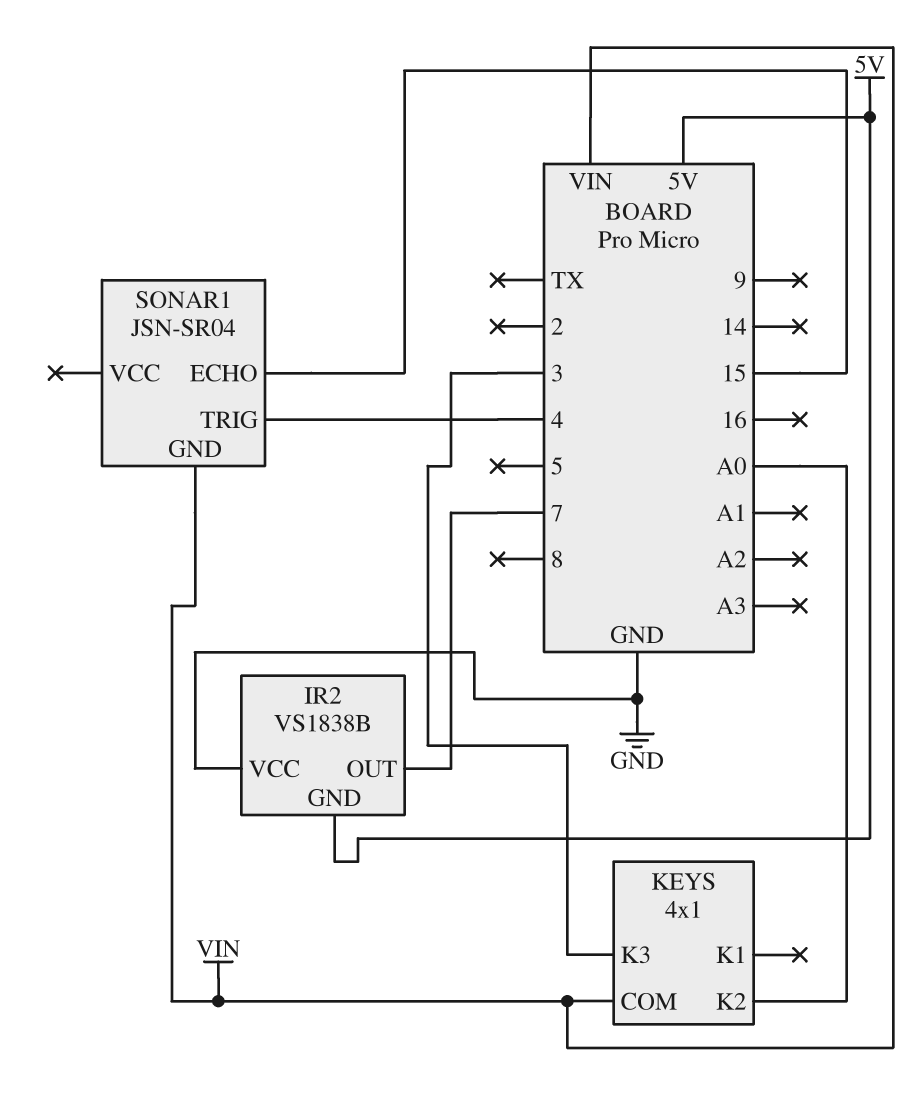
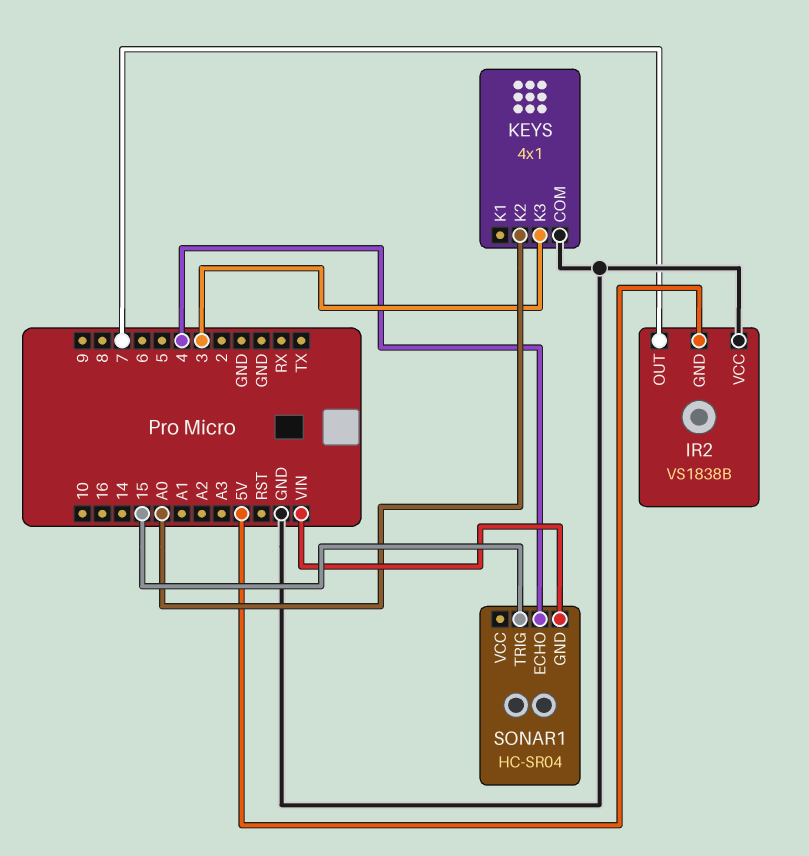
KEYS pin COM: VIN -> GND
SONAR1: JSN-SR04 -> HC-SR04
SONAR1 pin ECHO: 15 -> 4
SONAR1 pin TRIG: 4 -> 15

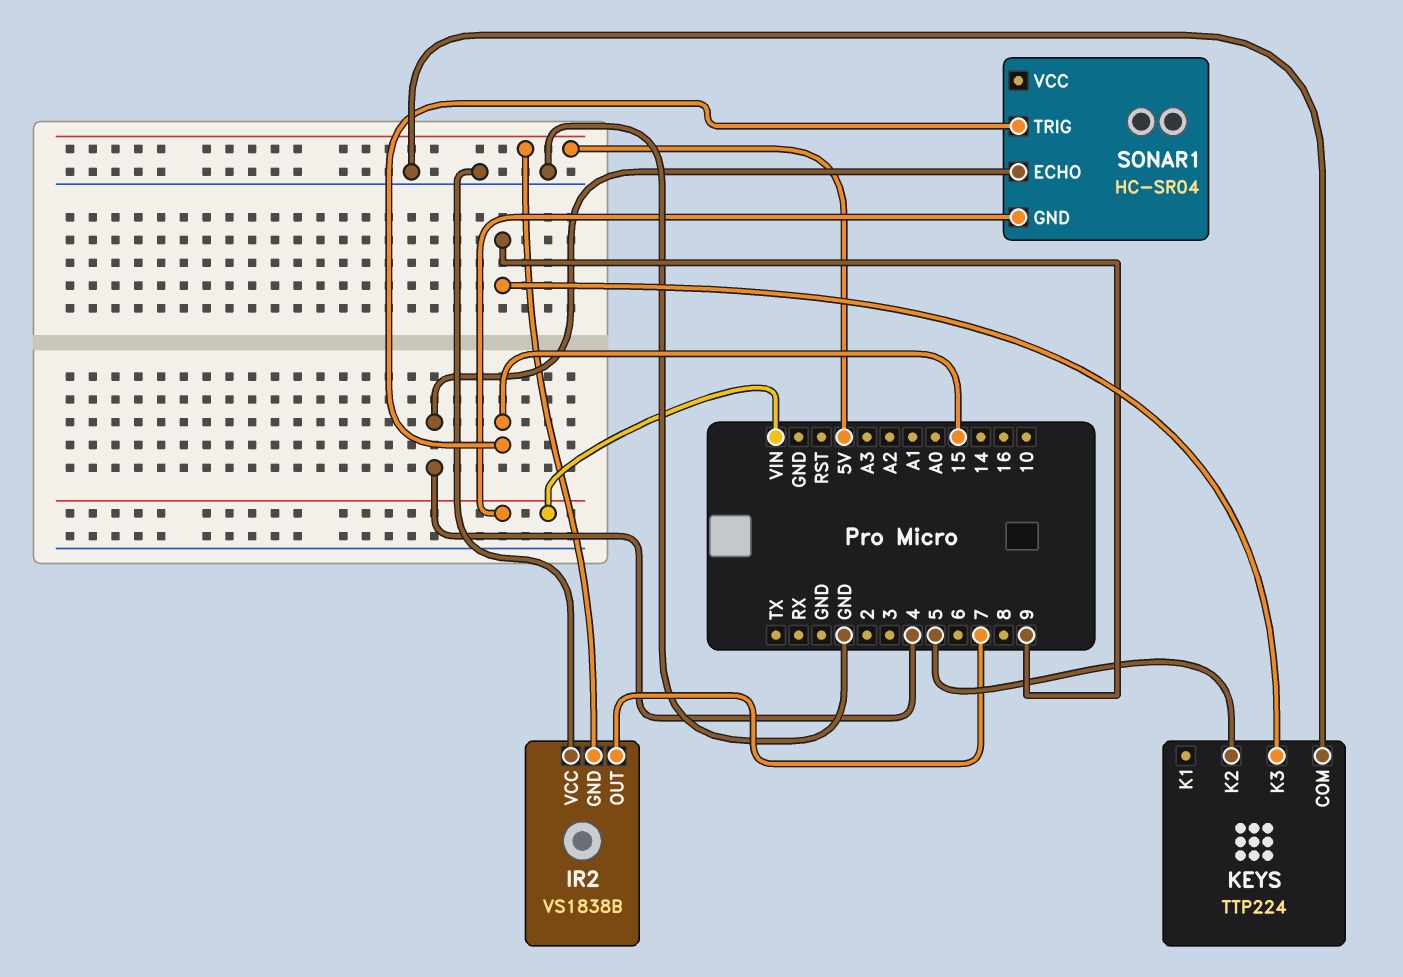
KEYS: 4x1 -> TTP224
KEYS pin K2: A0 -> 5
KEYS pin K3: 3 -> 9

